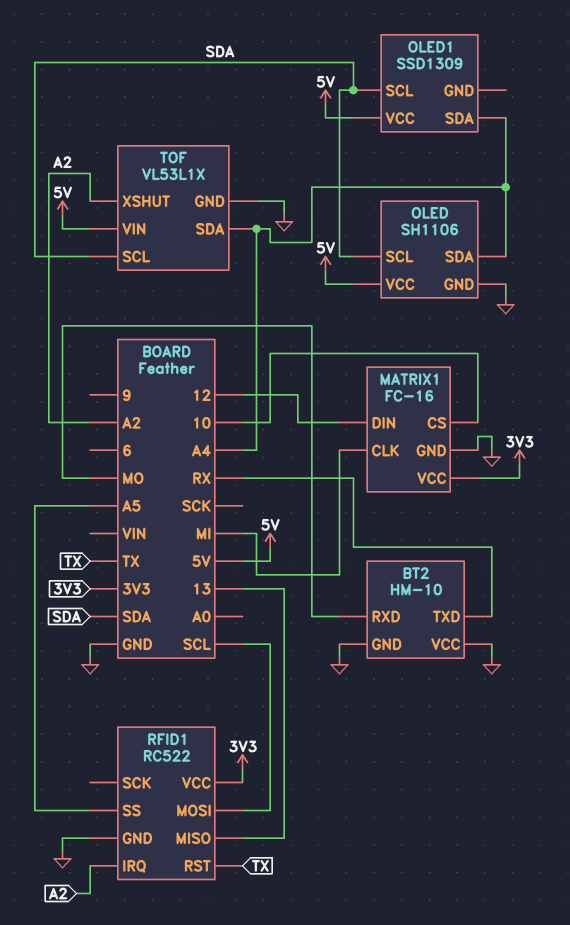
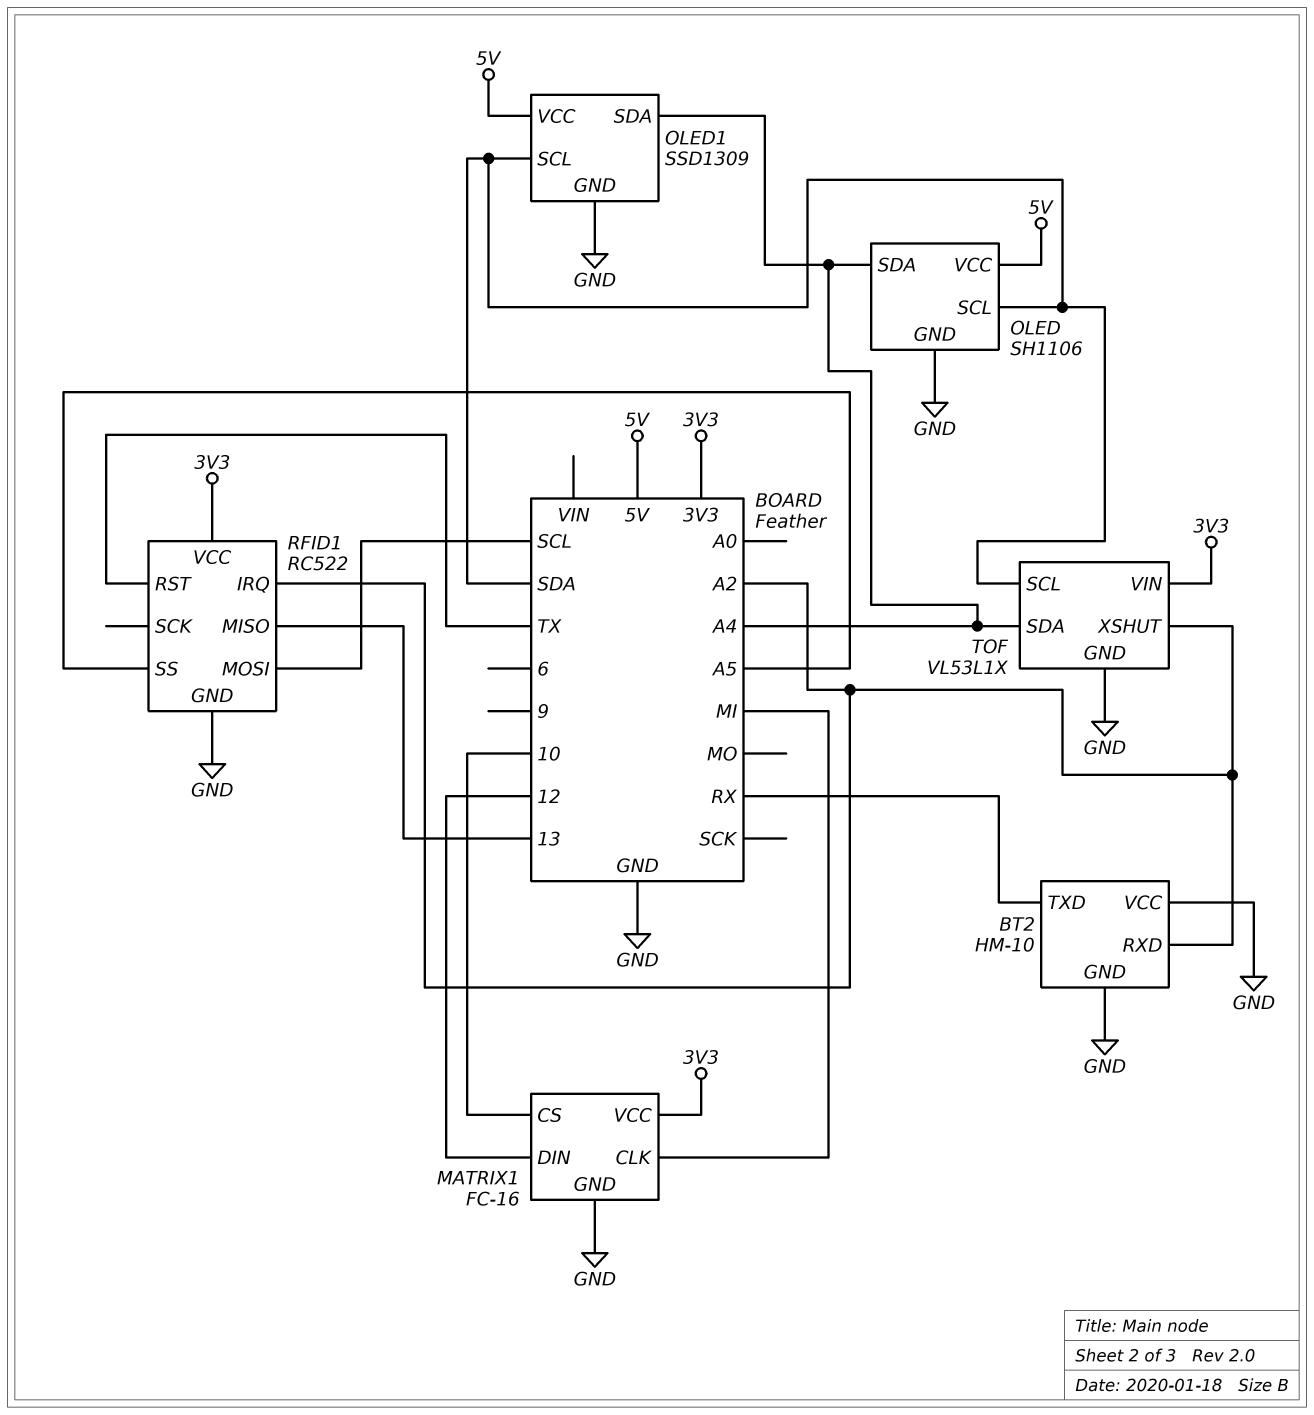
BT2 pin RXD: MO -> A2
OLED1 pin GND: none -> GND
TOF pin VIN: 5V -> 3V3

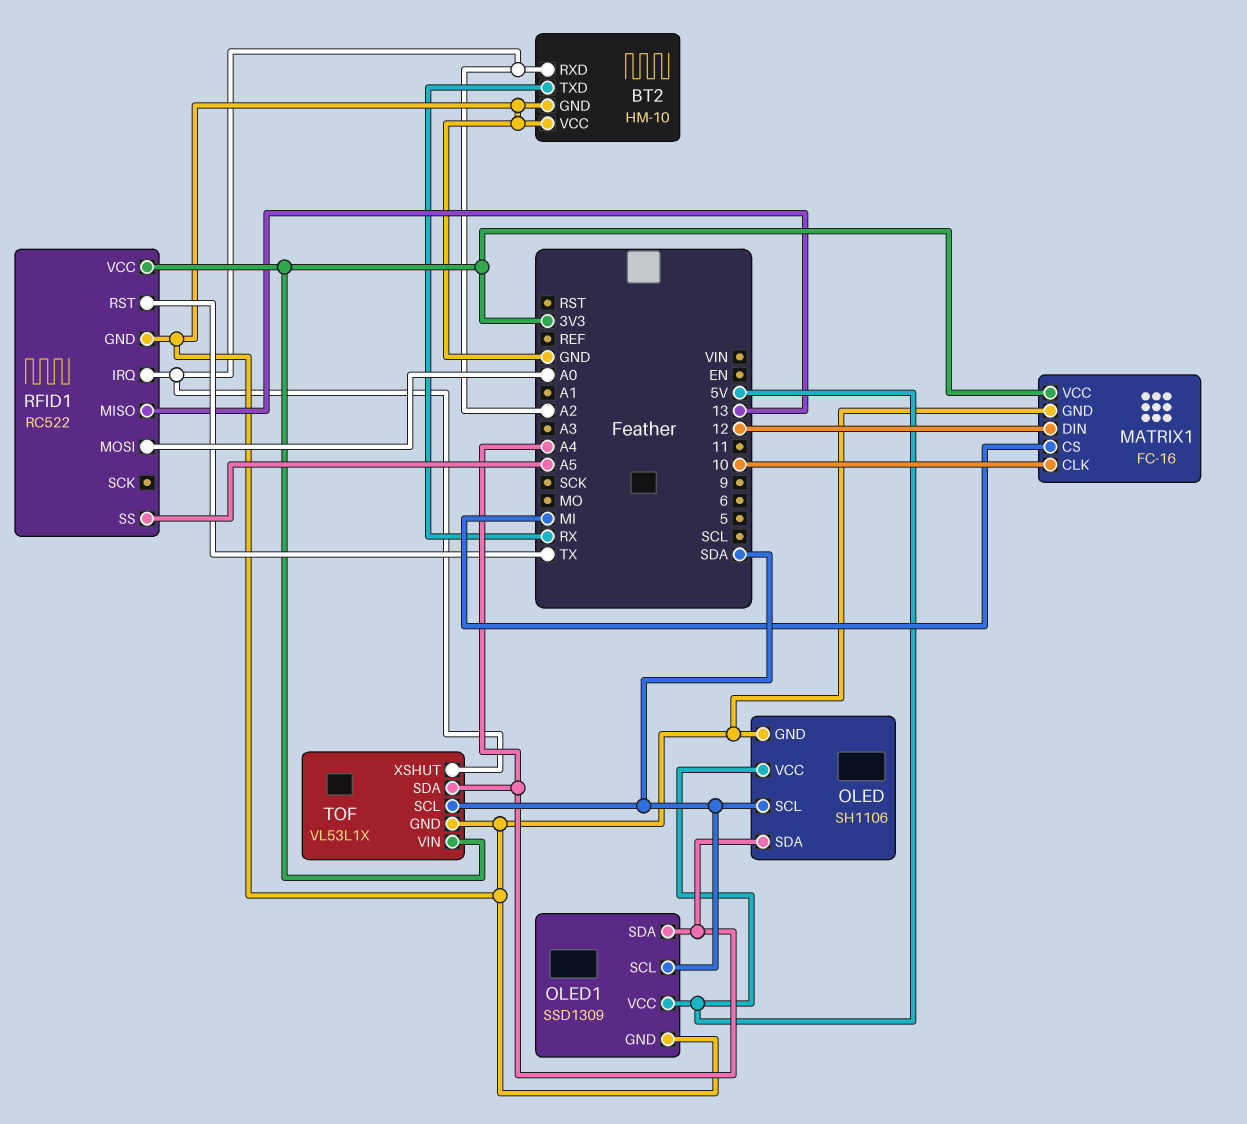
MATRIX1 pin CLK: MI -> 10
MATRIX1 pin CS: 10 -> MI
RFID1 pin MOSI: SCL -> A0

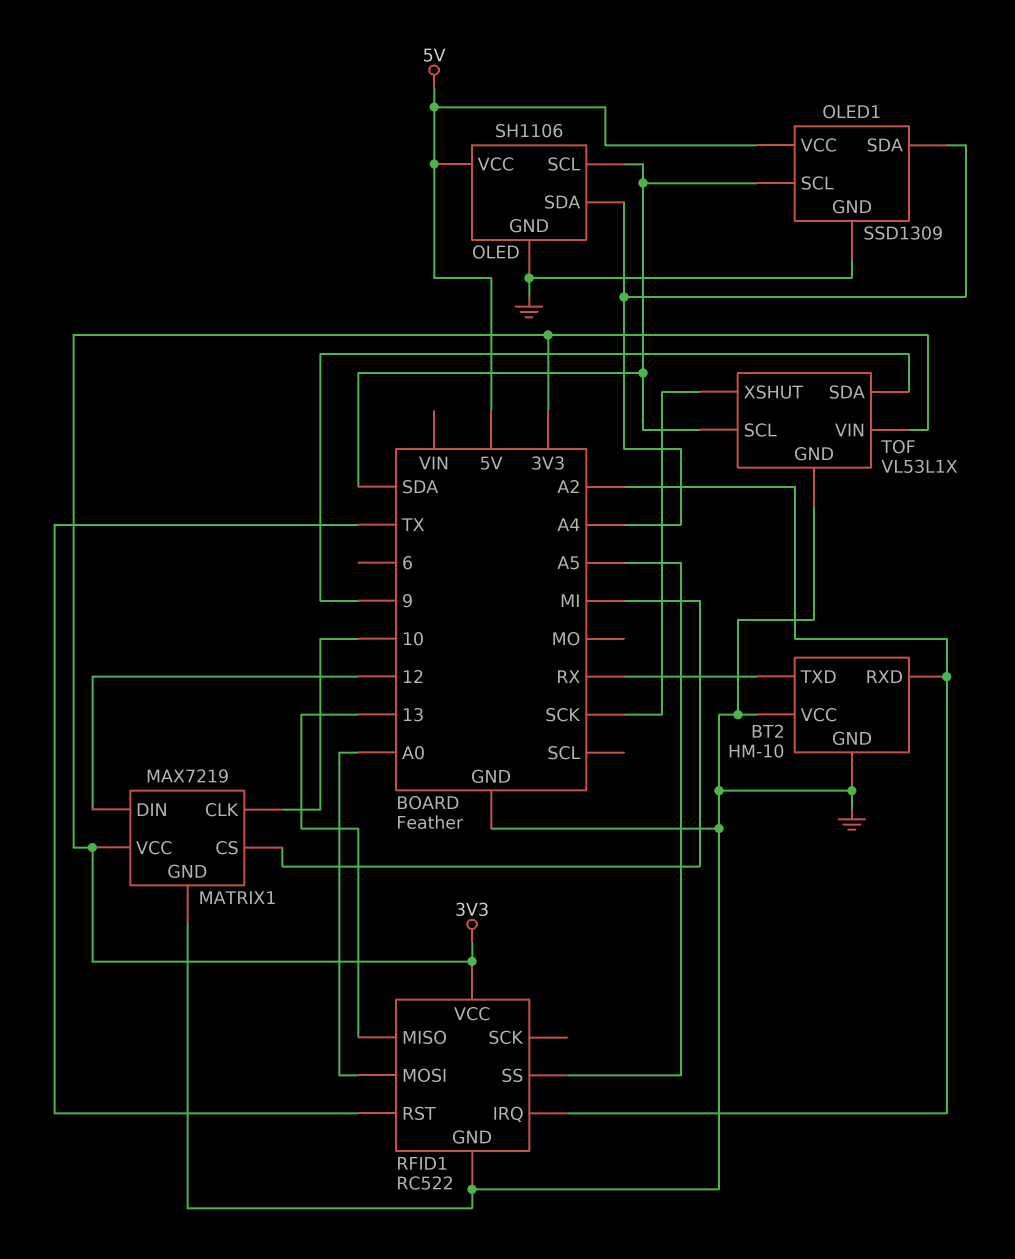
MATRIX1: FC-16 -> MAX7219
TOF pin SDA: A4 -> 9
TOF pin XSHUT: A2 -> SCK

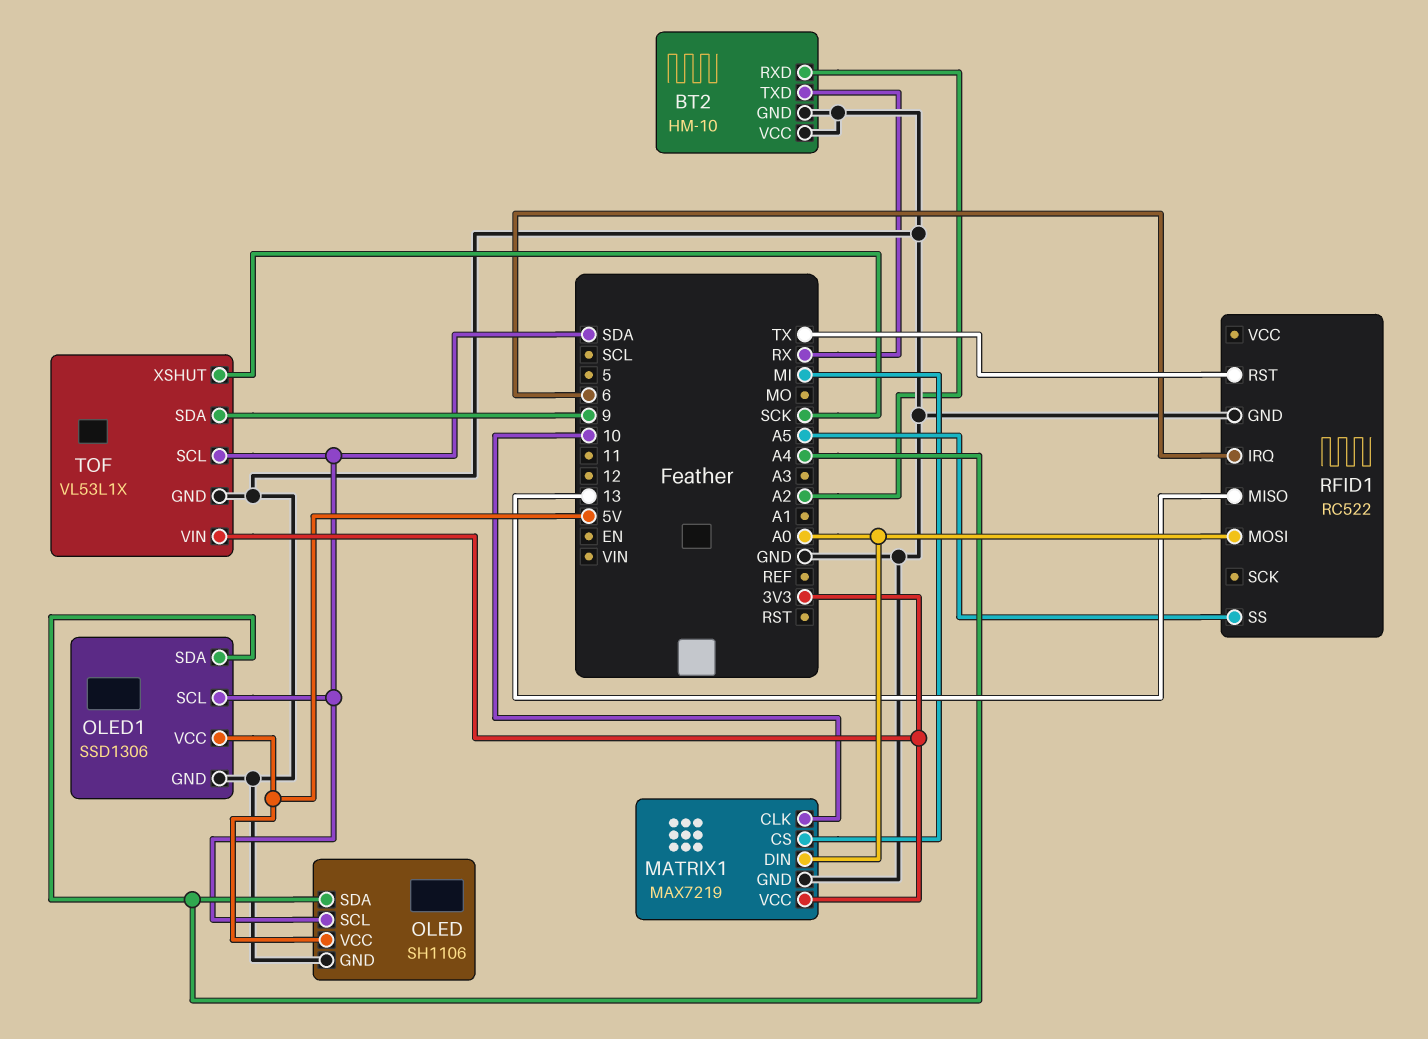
MATRIX1 pin DIN: 12 -> A0
OLED1: SSD1309 -> SSD1306
RFID1 pin IRQ: A2 -> 6
RFID1 pin VCC: 3V3 -> none

